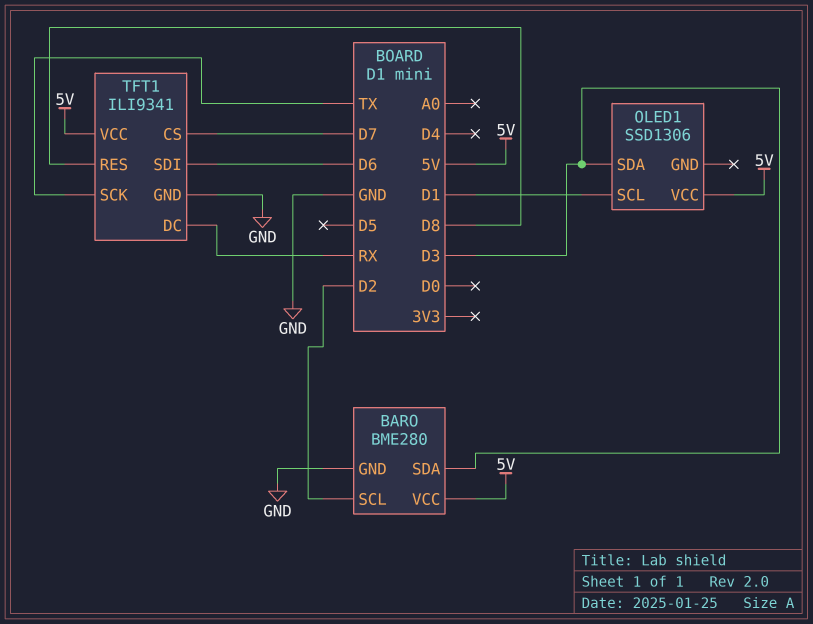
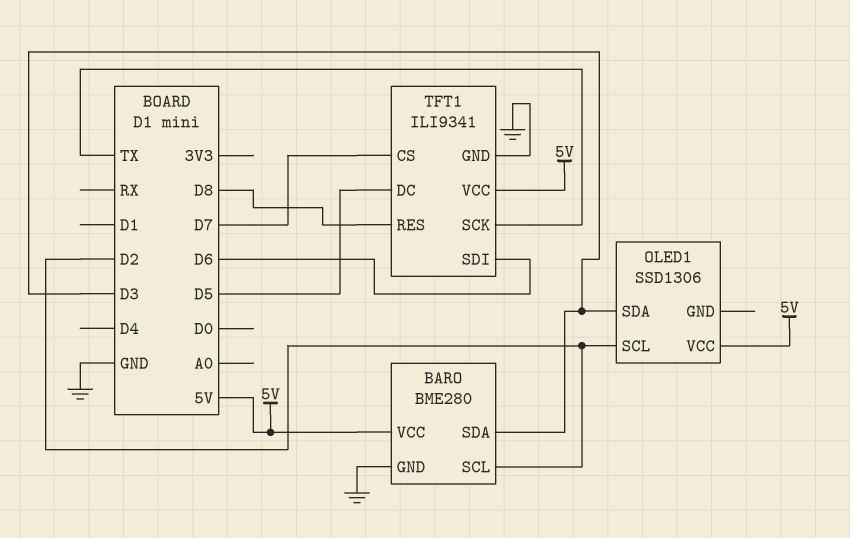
OLED1 pin SCL: D1 -> D2
TFT1 pin DC: RX -> D5

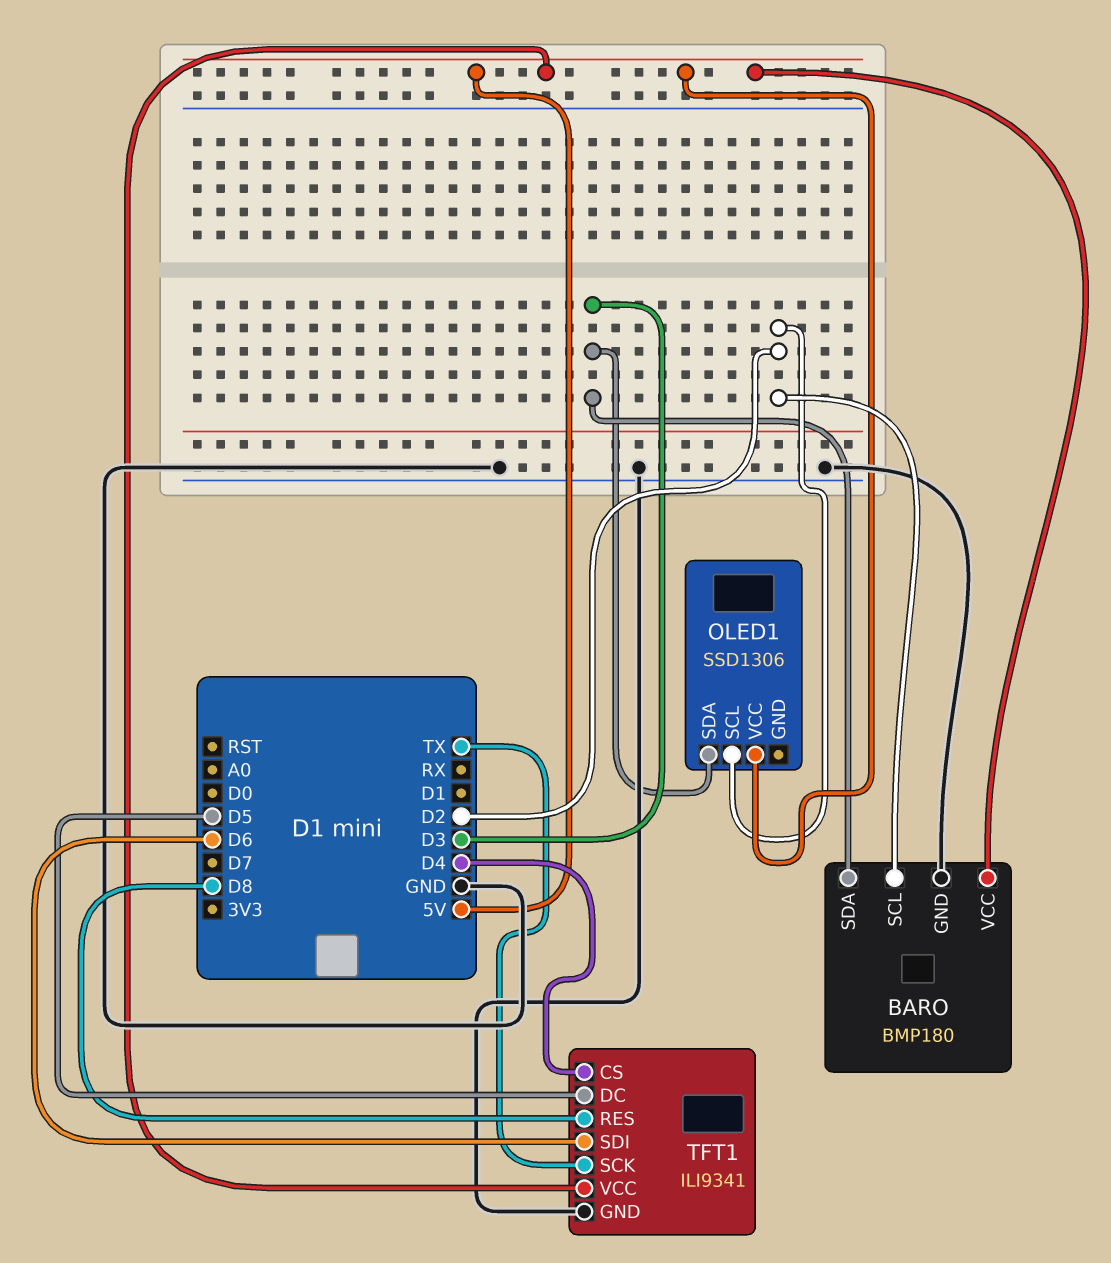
BARO: BME280 -> BMP180
TFT1 pin CS: D7 -> D4

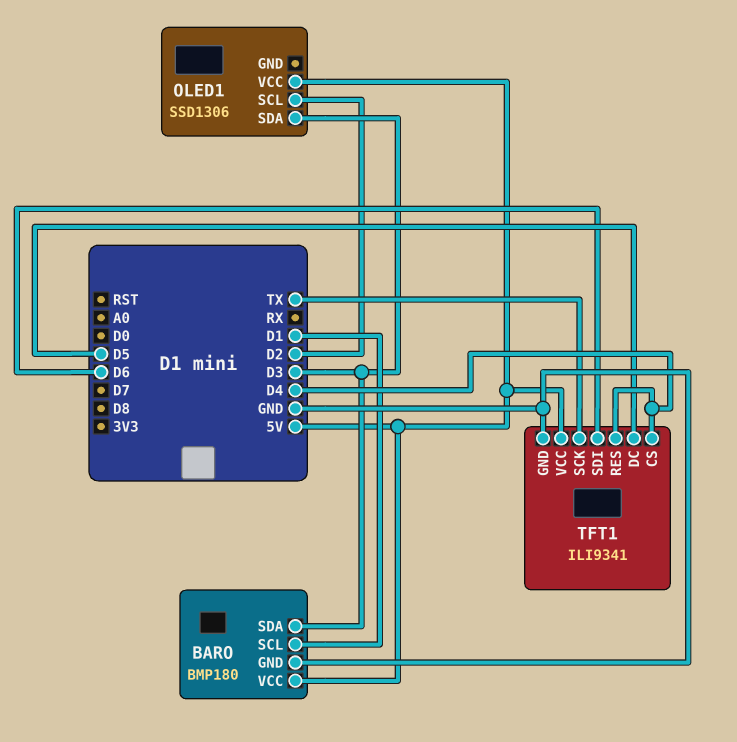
BARO pin SCL: D2 -> D1
TFT1 pin RES: D8 -> D4

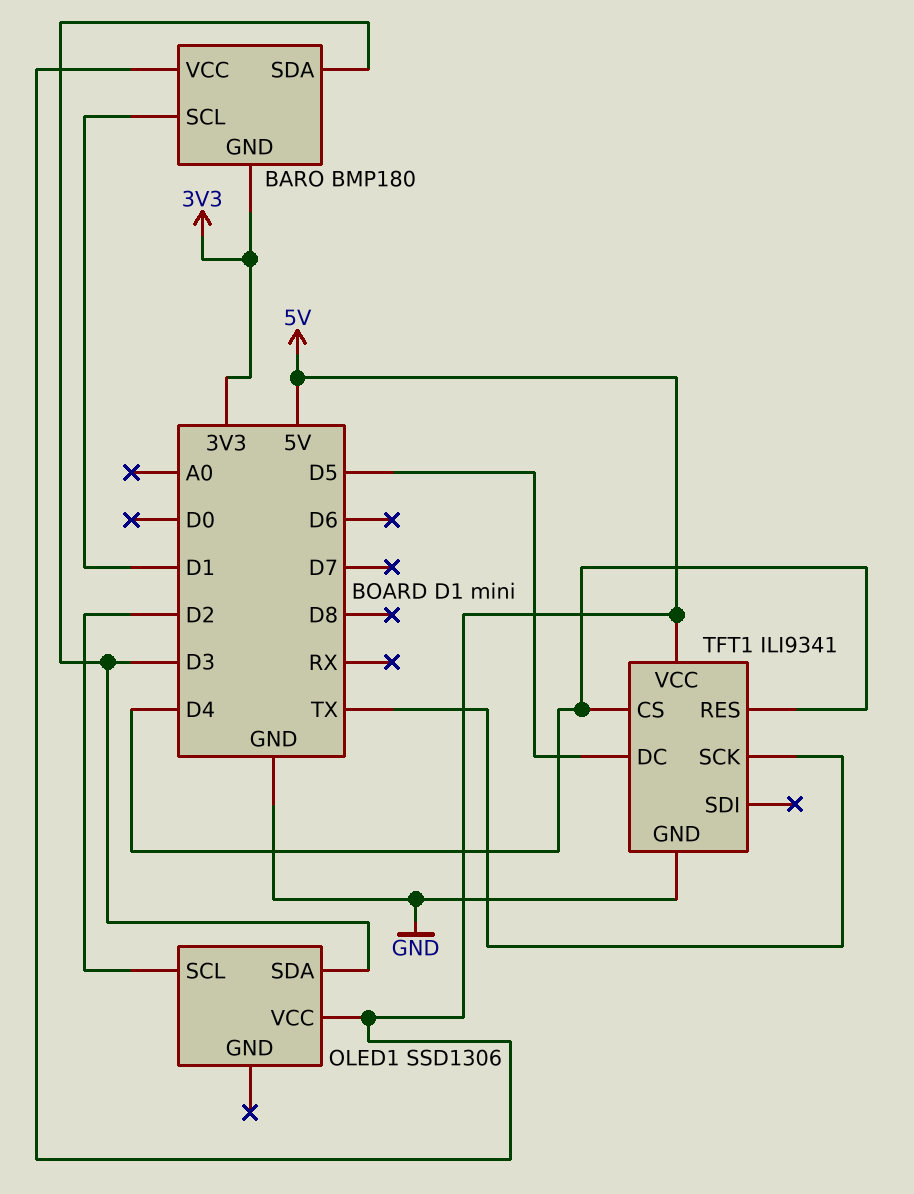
BARO pin GND: GND -> 3V3
TFT1 pin SDI: D6 -> none

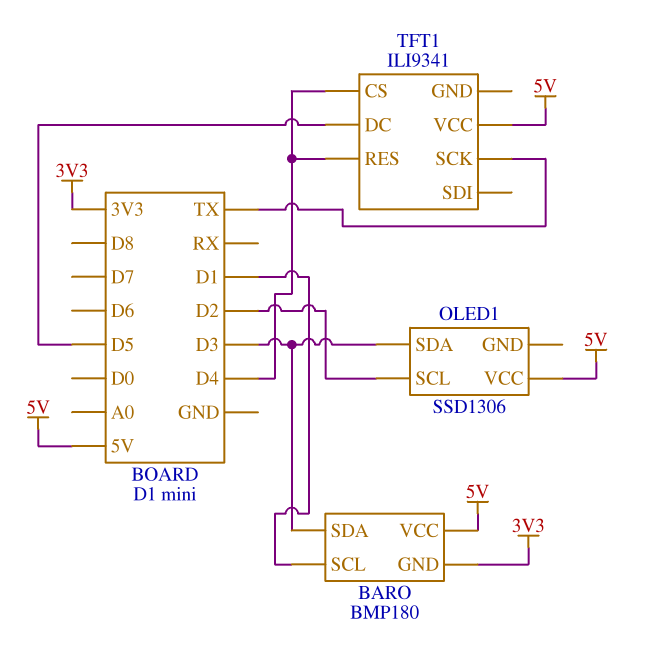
TFT1 pin GND: GND -> none

